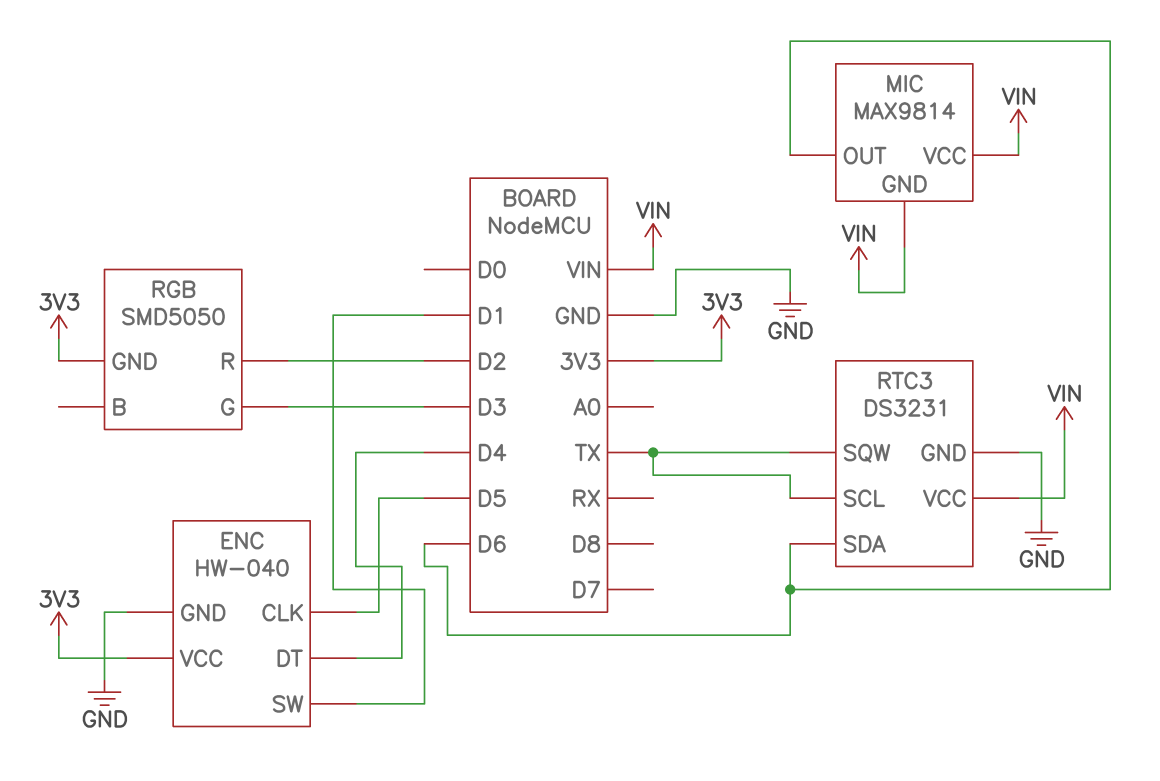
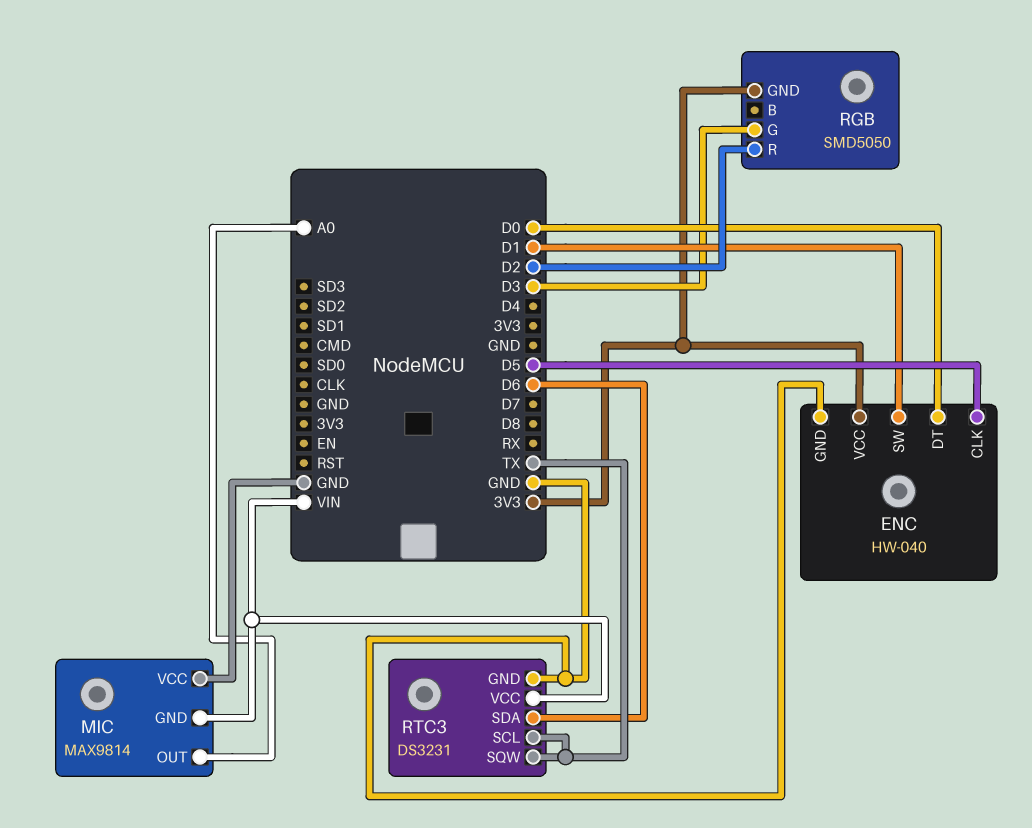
ENC pin DT: D4 -> D0
MIC pin OUT: D6 -> A0
MIC pin VCC: VIN -> GND

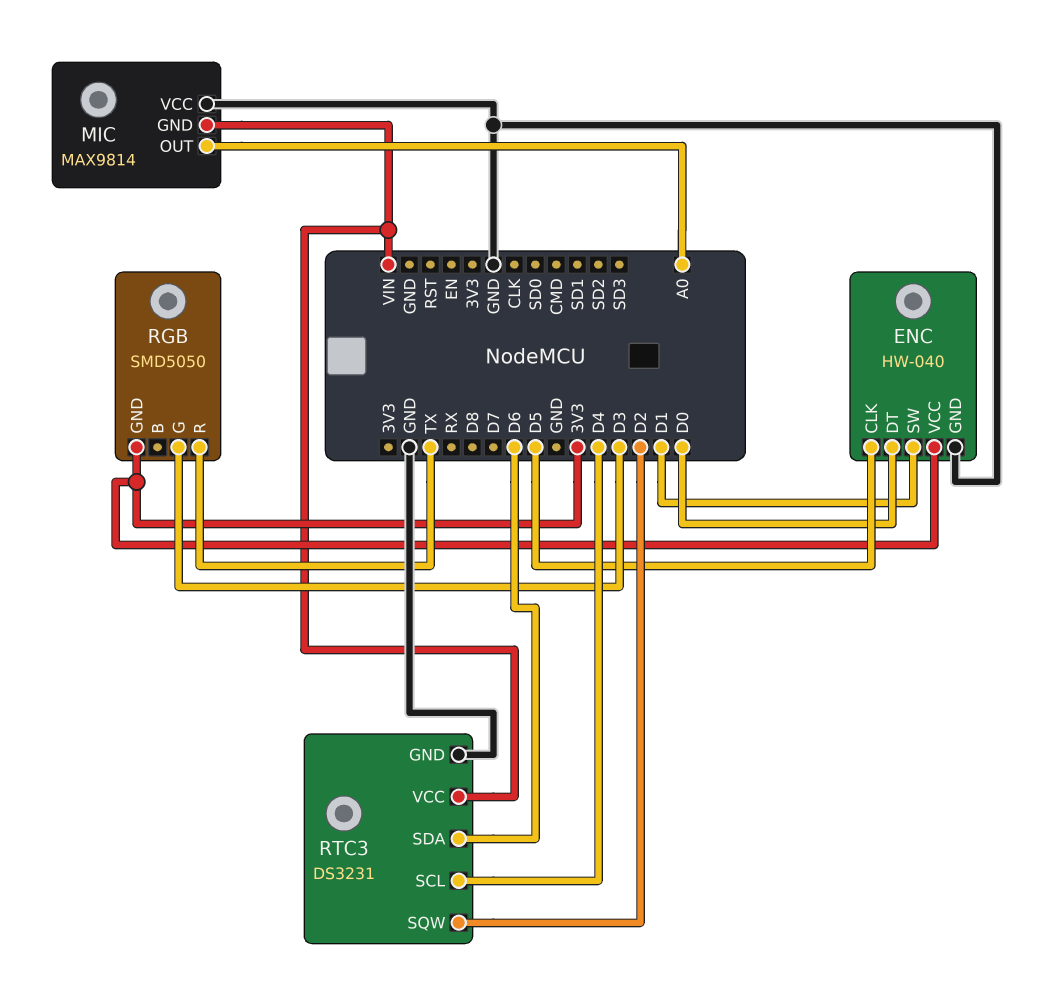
RGB pin R: D2 -> TX
RTC3 pin SCL: TX -> D4
RTC3 pin SQW: TX -> D2

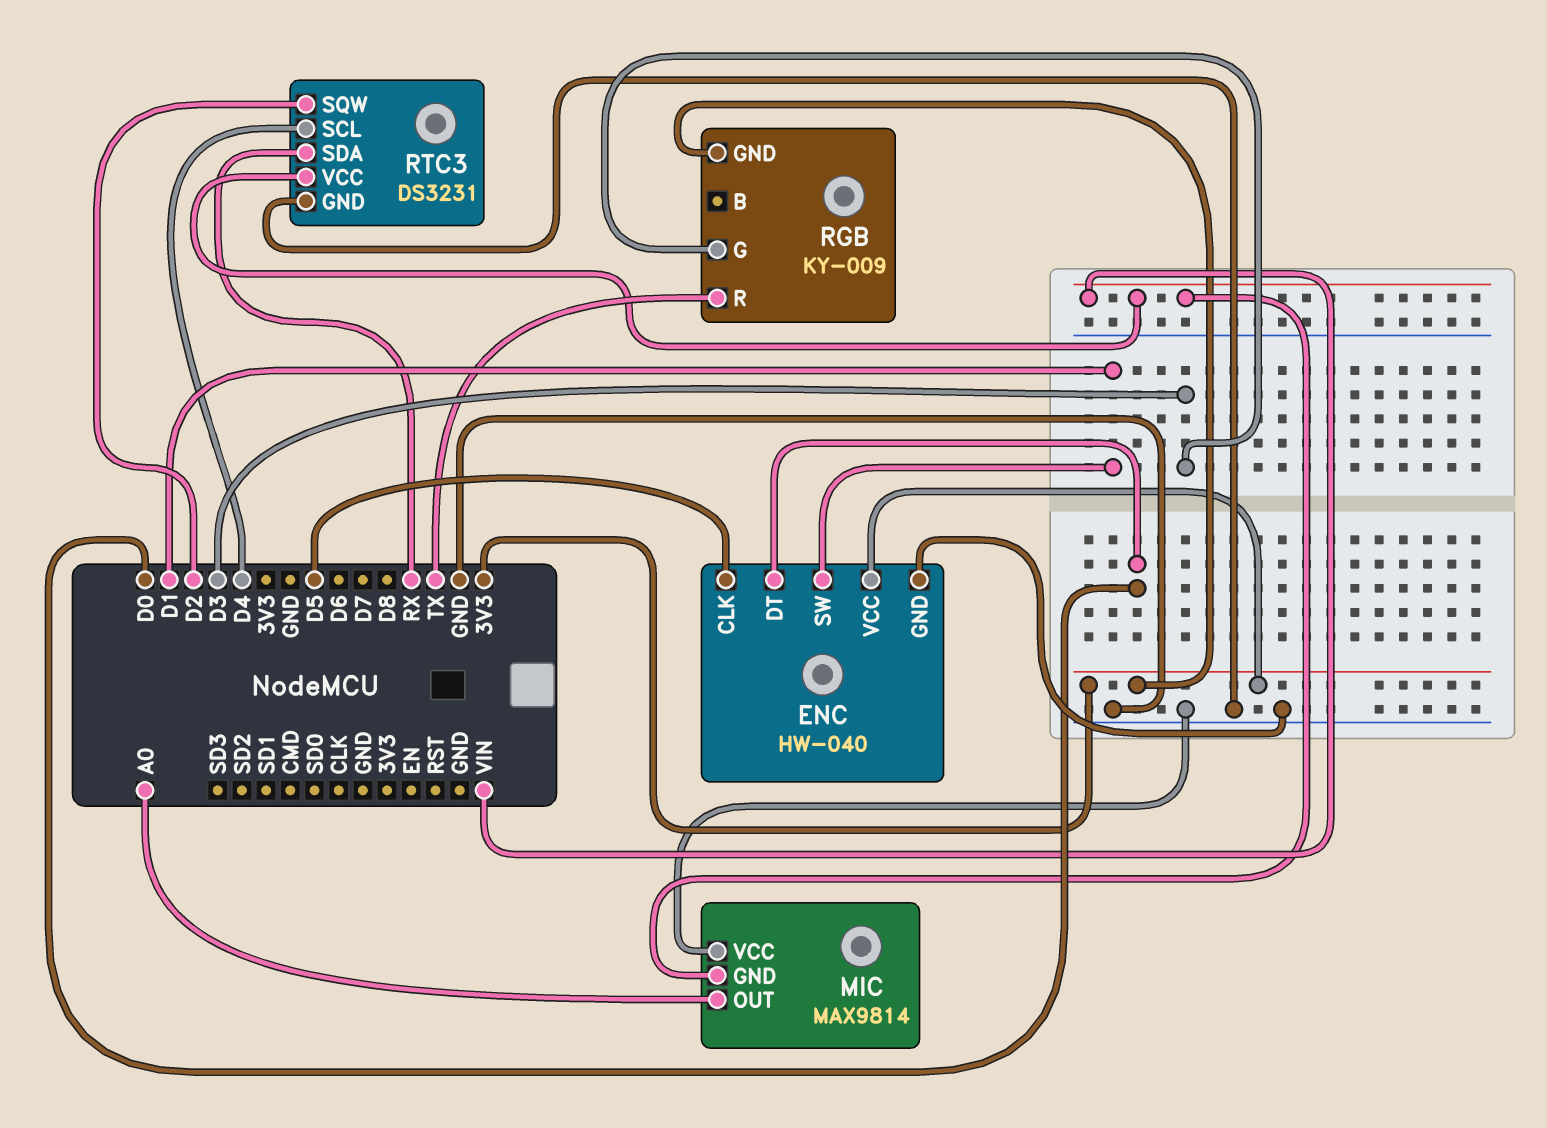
RGB: SMD5050 -> KY-009
RTC3 pin SDA: D6 -> RX

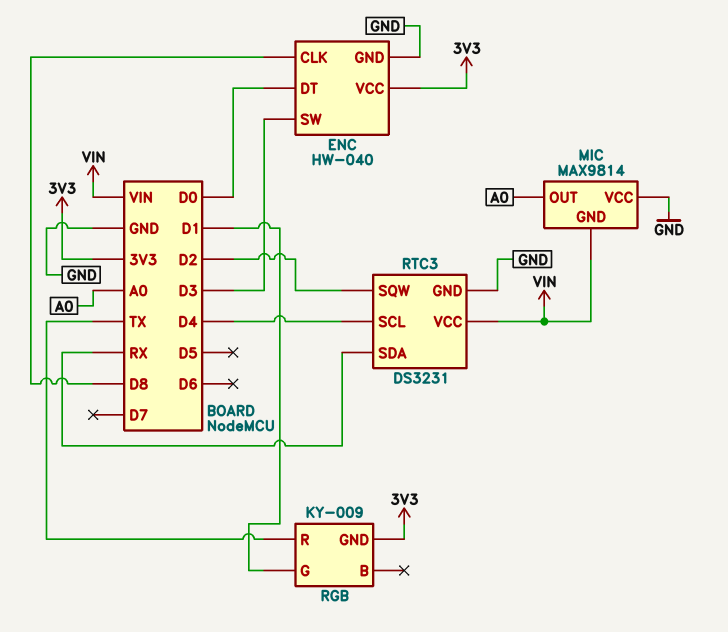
ENC pin CLK: D5 -> D8
ENC pin SW: D1 -> D3
RGB pin G: D3 -> D1

